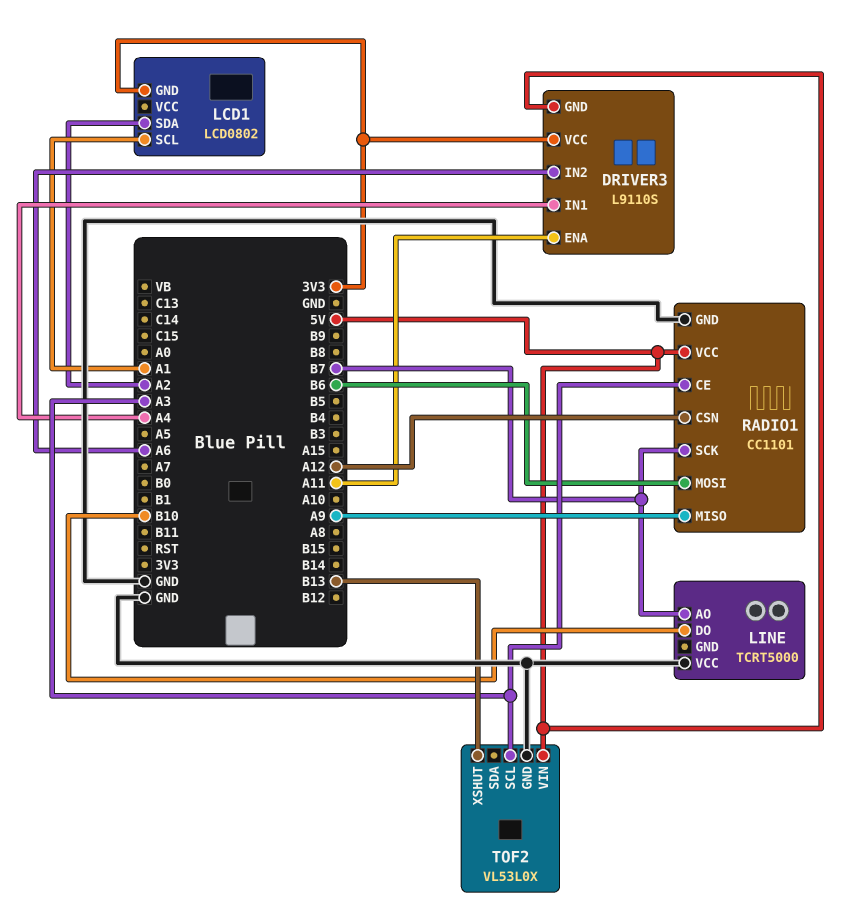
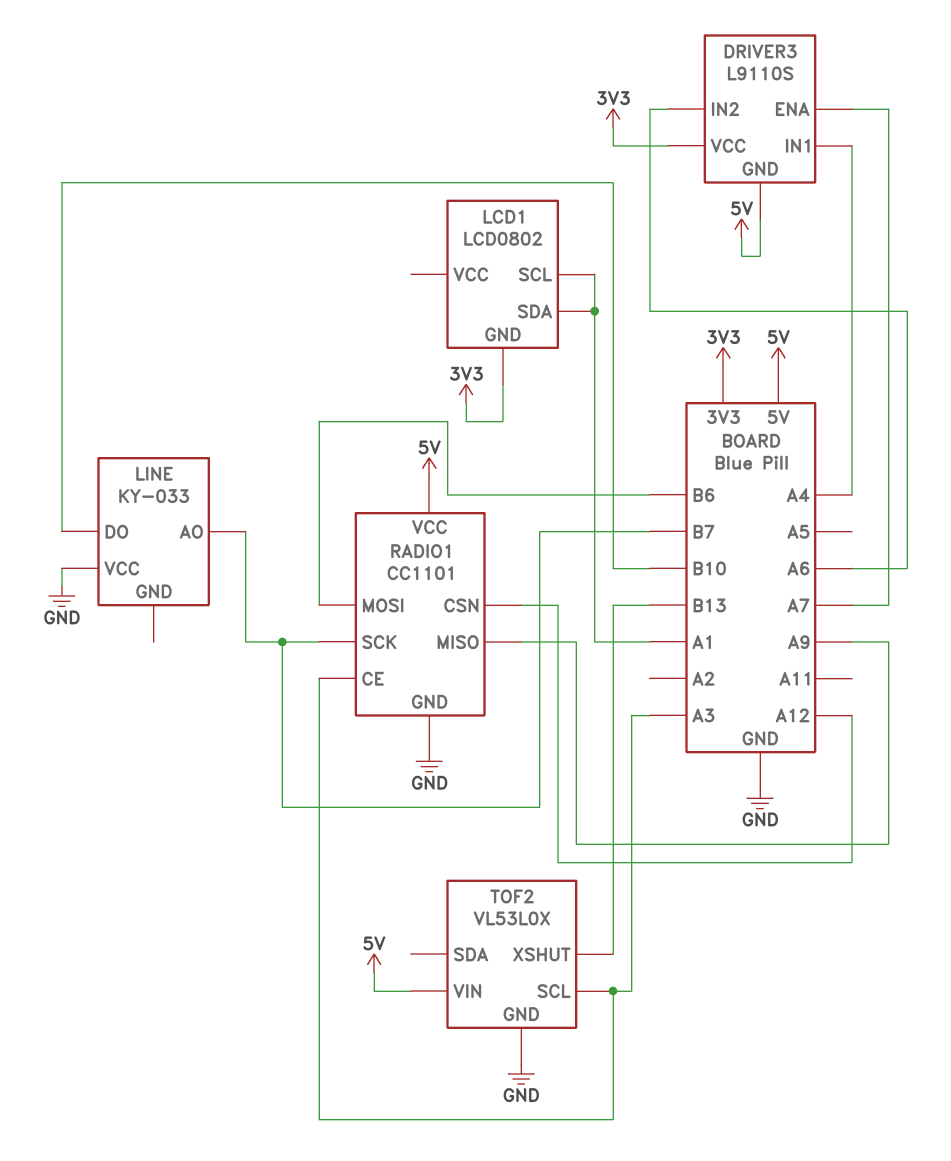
DRIVER3 pin ENA: A11 -> A7
LCD1 pin SDA: A2 -> A1
LINE: TCRT5000 -> KY-033

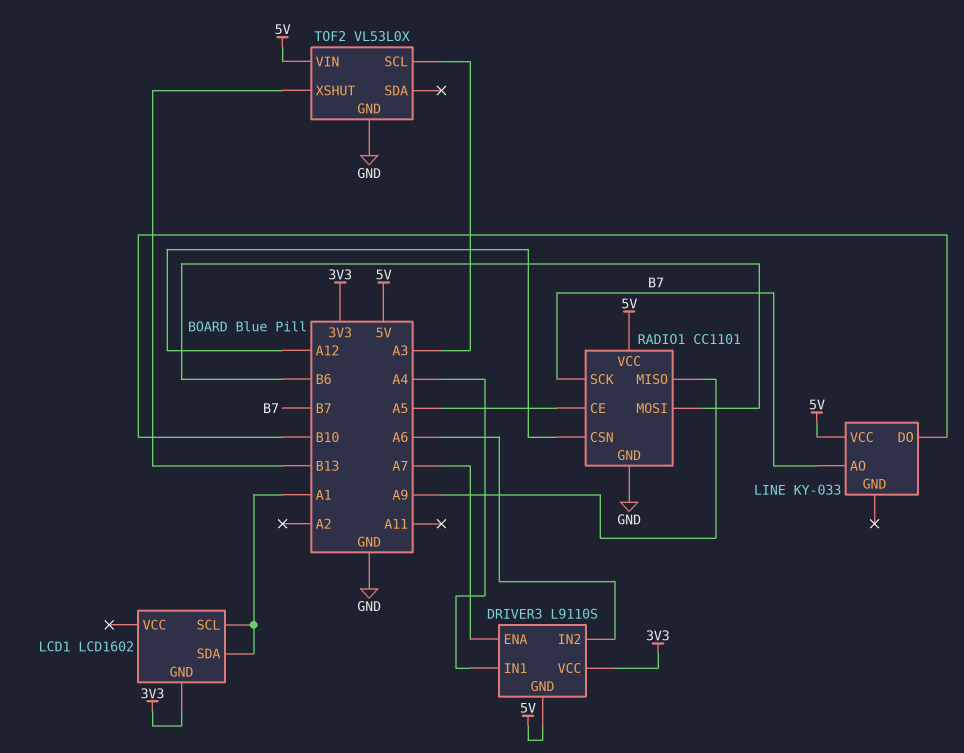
LCD1: LCD0802 -> LCD1602
LINE pin VCC: GND -> 5V
RADIO1 pin CE: A3 -> A5

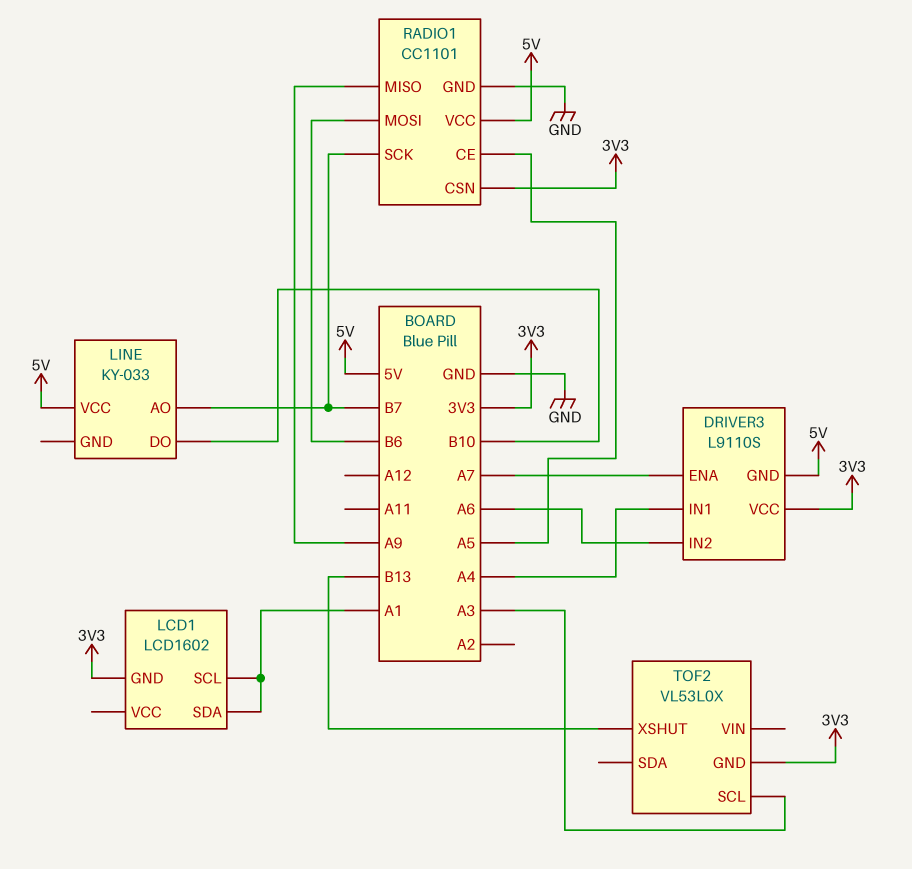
RADIO1 pin CSN: A12 -> 3V3
TOF2 pin GND: GND -> 3V3
TOF2 pin VIN: 5V -> none

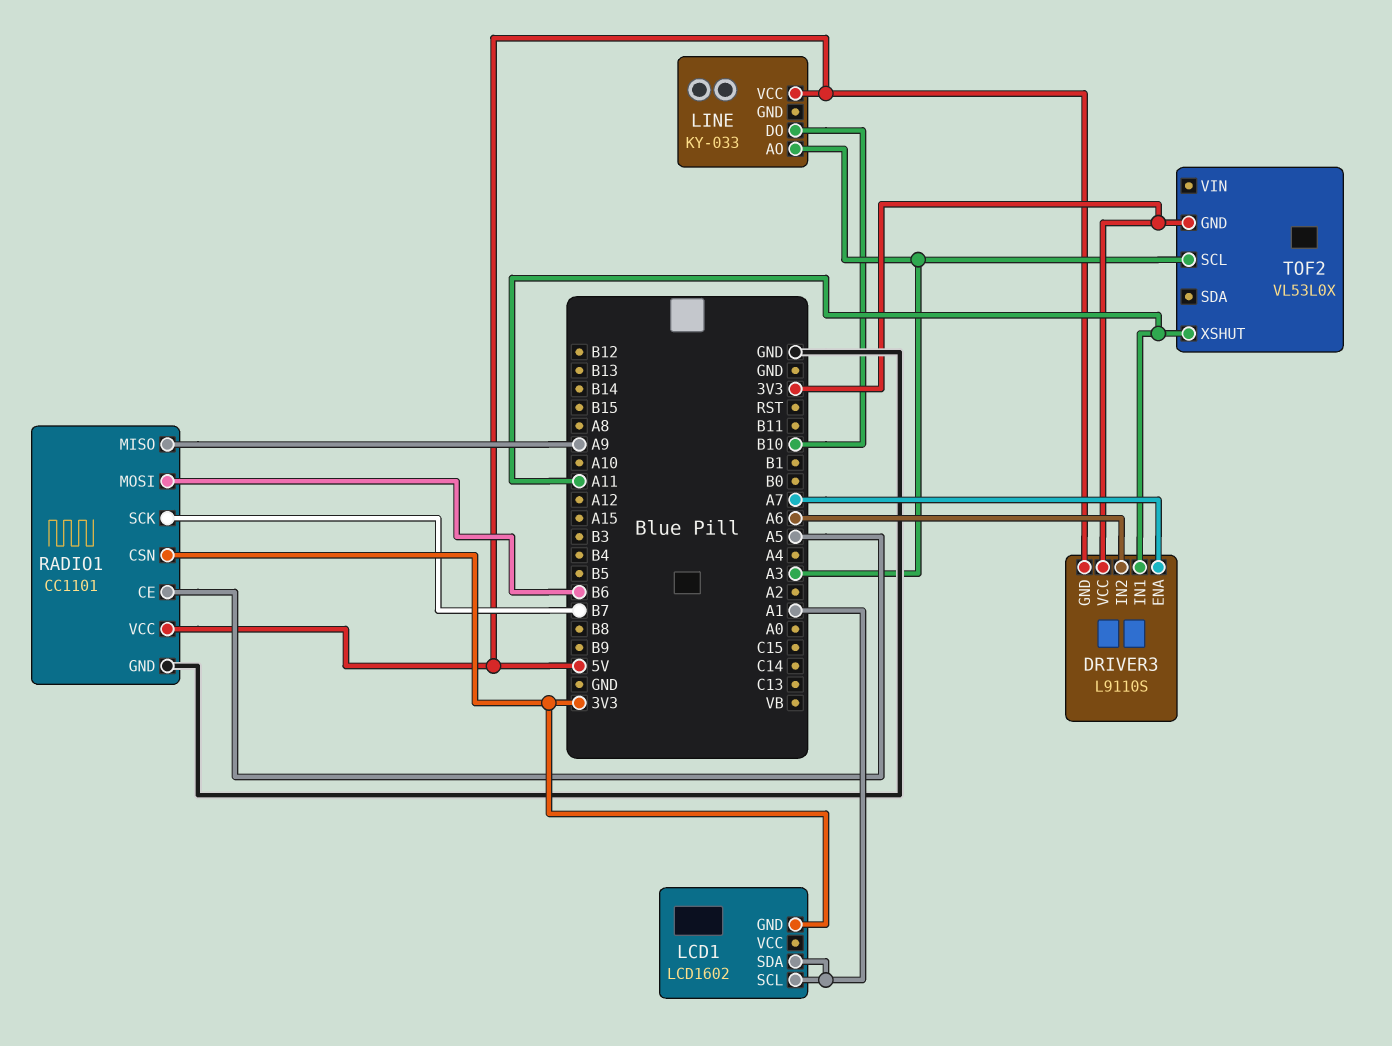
DRIVER3 pin IN1: A4 -> A11
LINE pin AO: B7 -> A3
TOF2 pin XSHUT: B13 -> A11

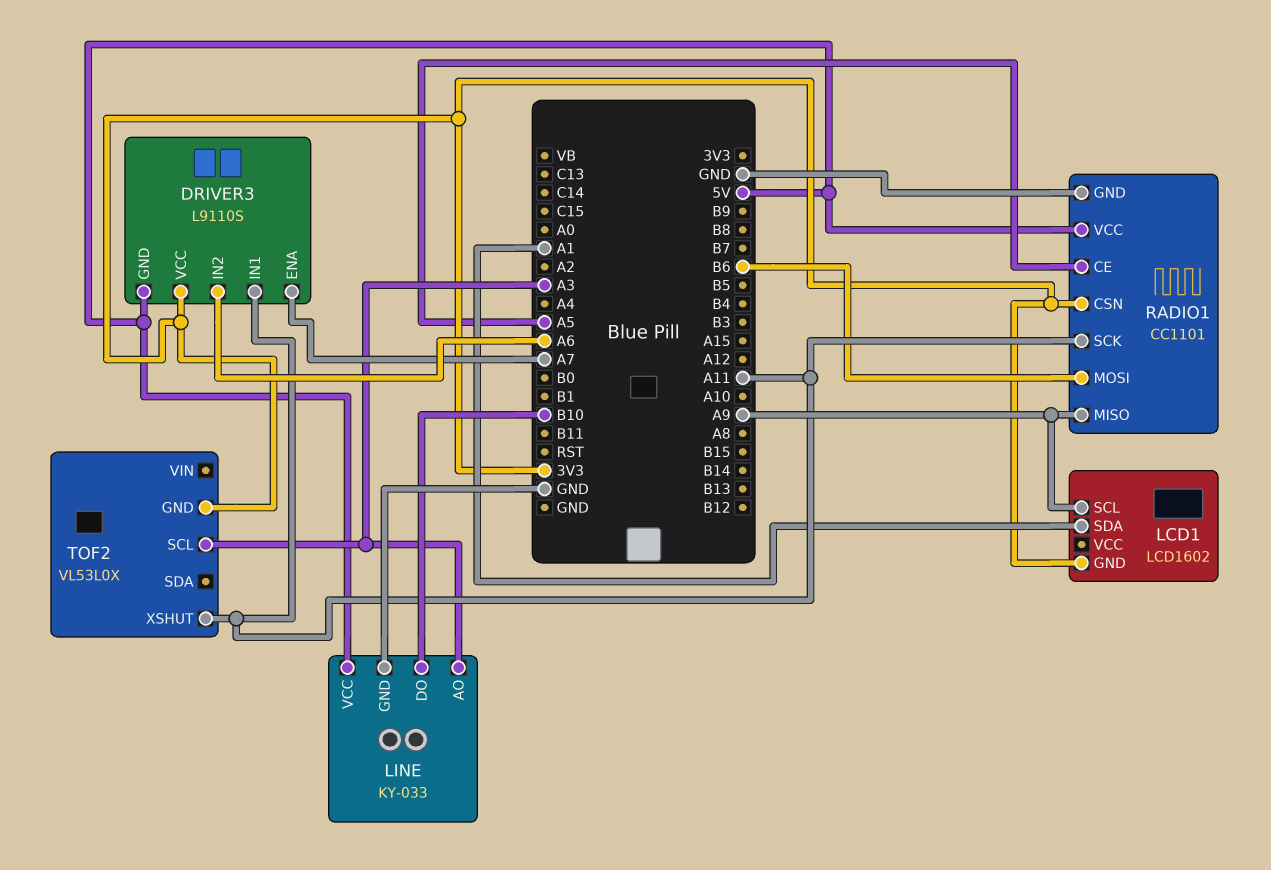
LCD1 pin SCL: A1 -> A9
LINE pin GND: none -> GND
RADIO1 pin SCK: B7 -> A11

